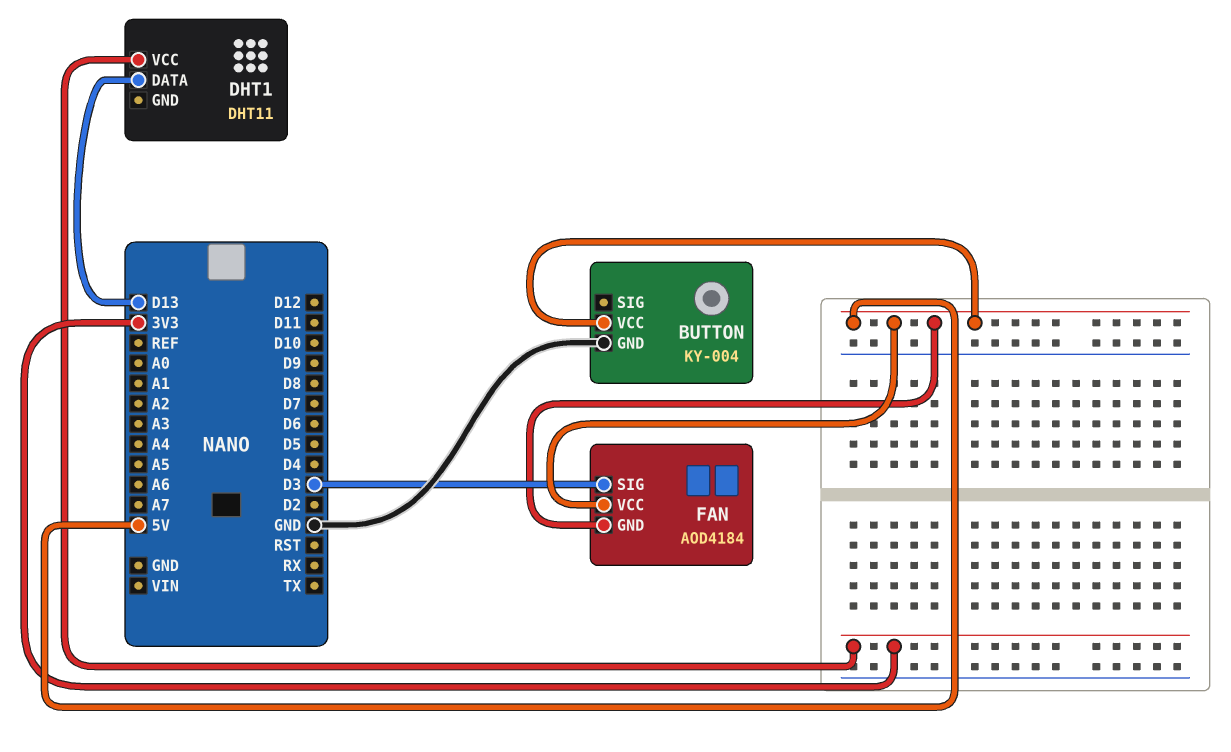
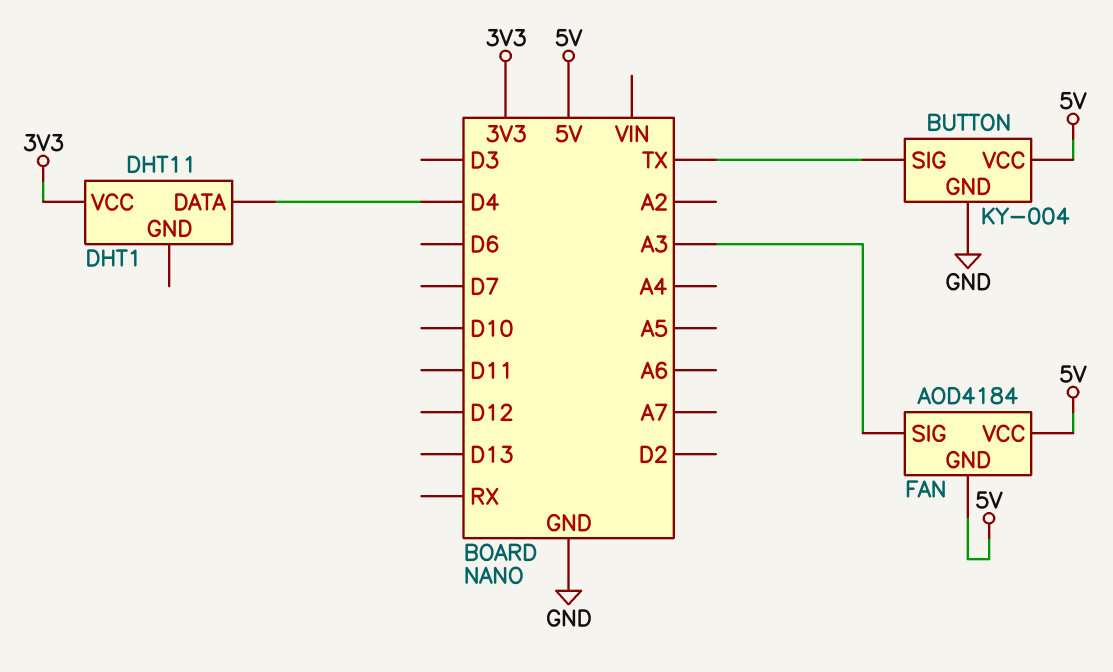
BUTTON pin SIG: none -> TX
DHT1 pin DATA: D13 -> D4
FAN pin SIG: D3 -> A3

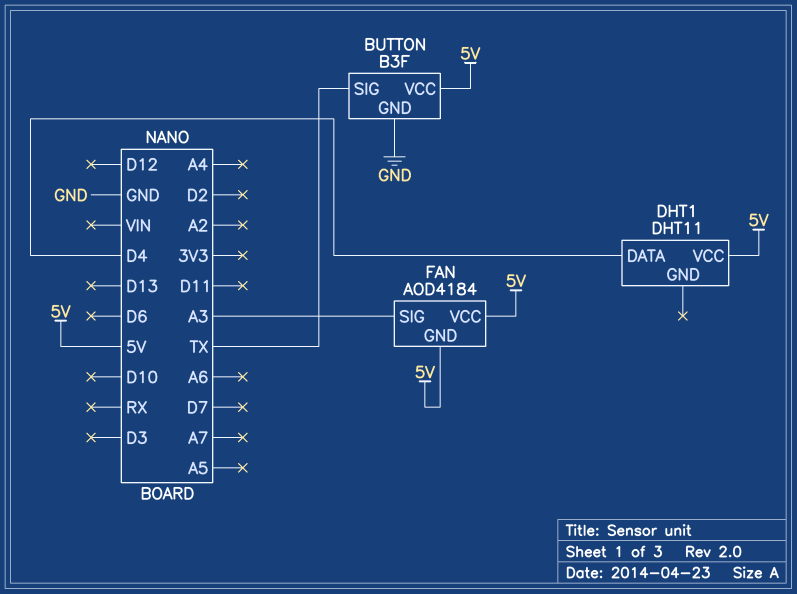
BUTTON: KY-004 -> B3F
DHT1 pin VCC: 3V3 -> 5V

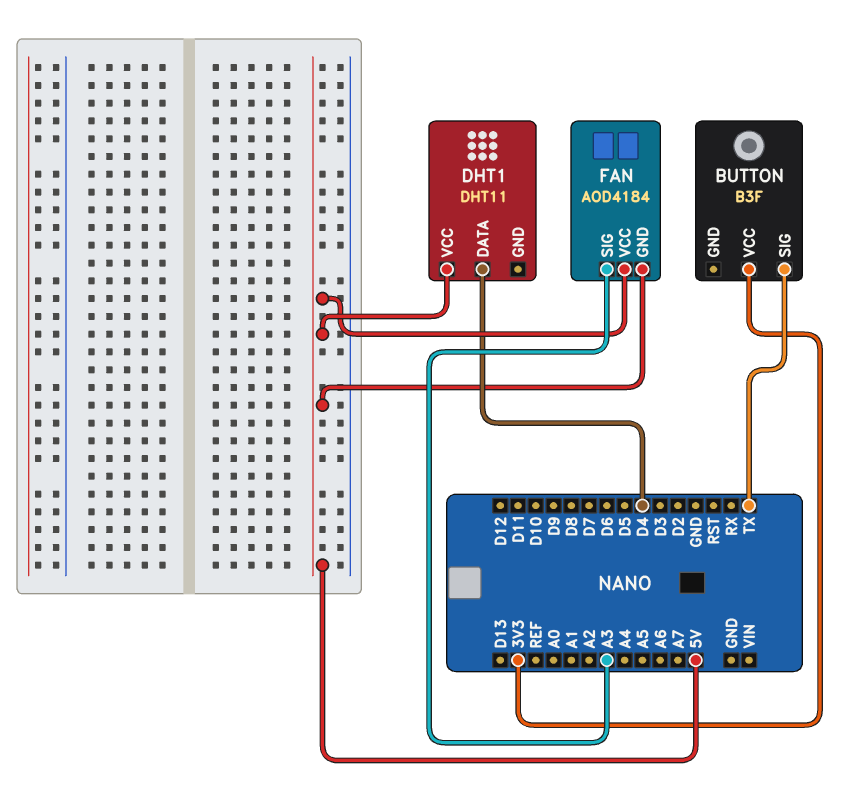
BUTTON pin GND: GND -> none
BUTTON pin VCC: 5V -> 3V3

